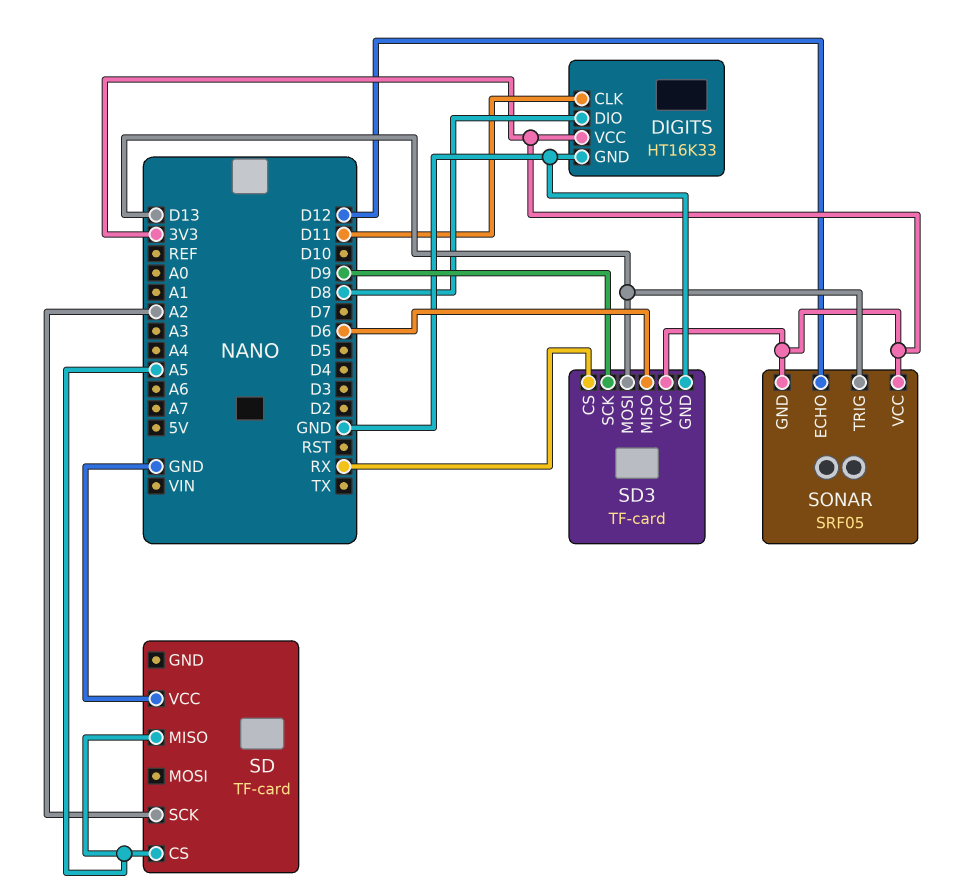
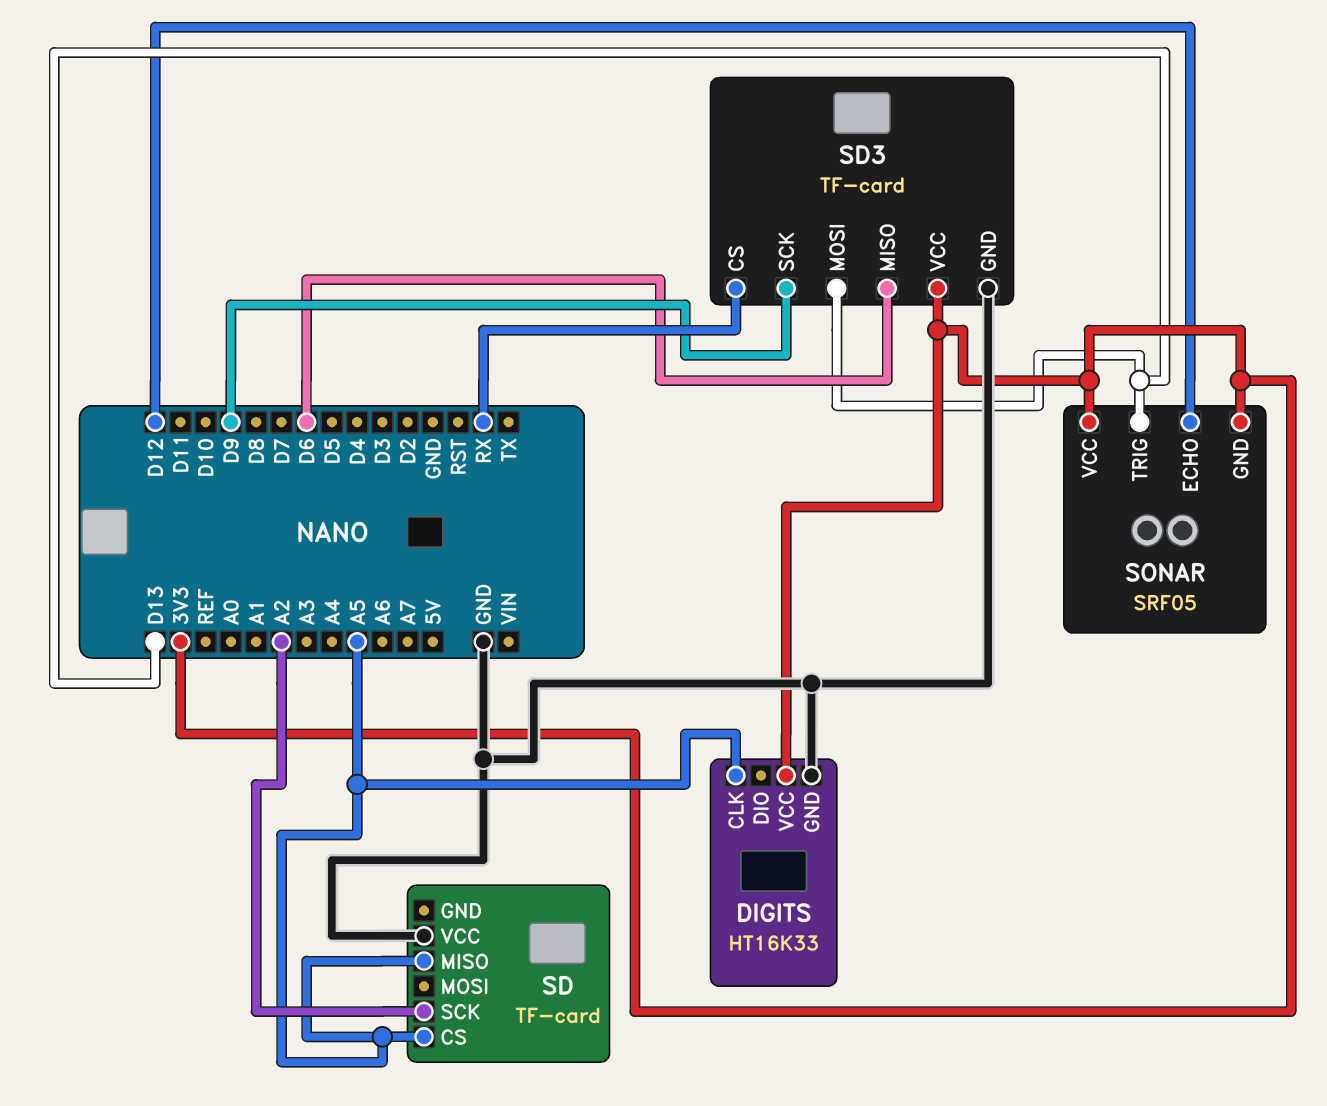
DIGITS pin CLK: D11 -> A5
DIGITS pin DIO: D8 -> none

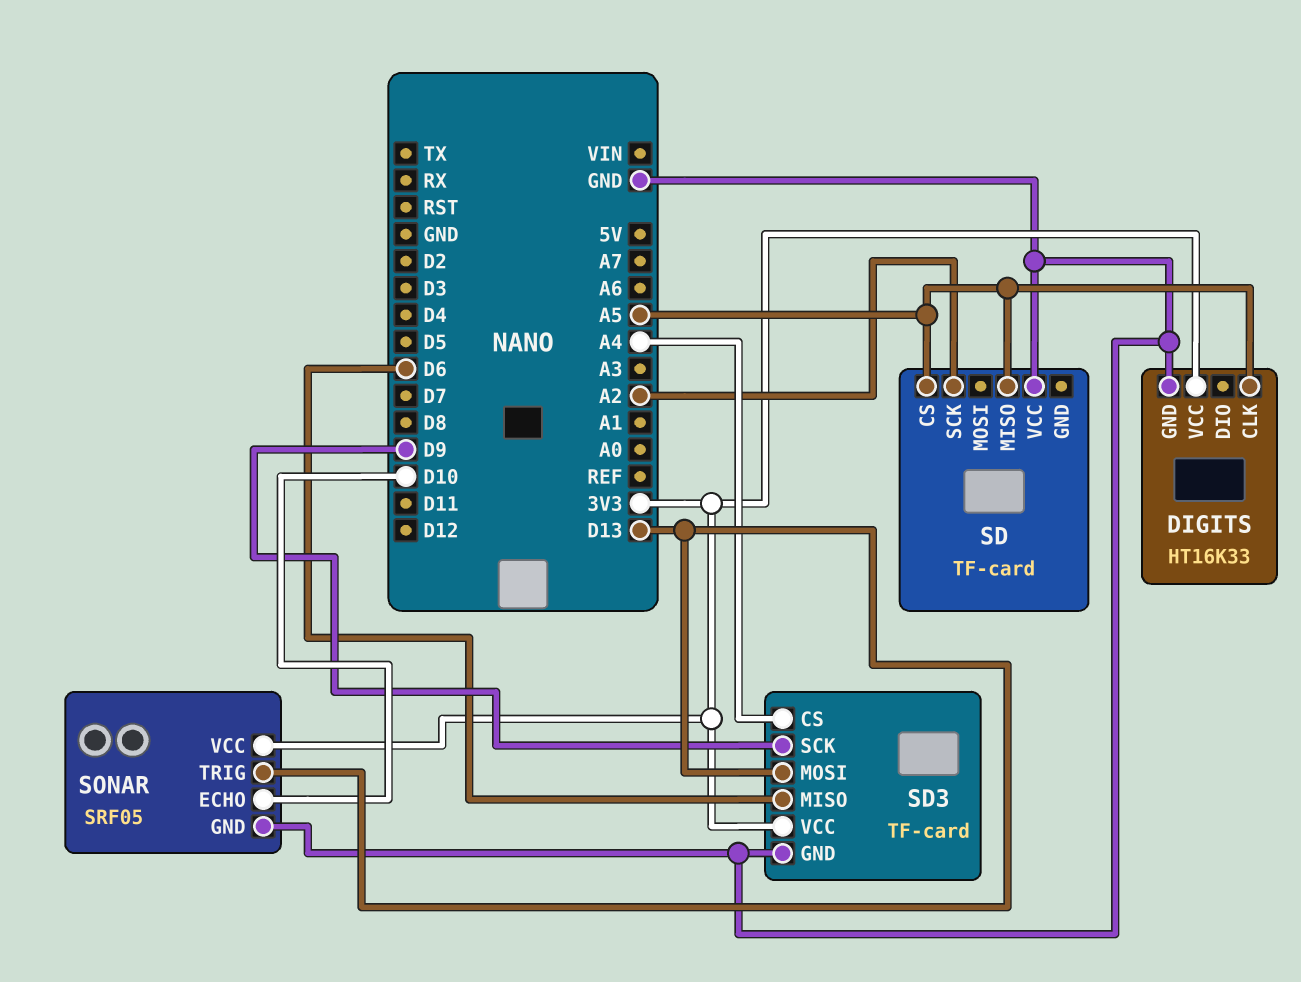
SD3 pin CS: RX -> A4
SONAR pin ECHO: D12 -> D10
SONAR pin GND: 3V3 -> GND

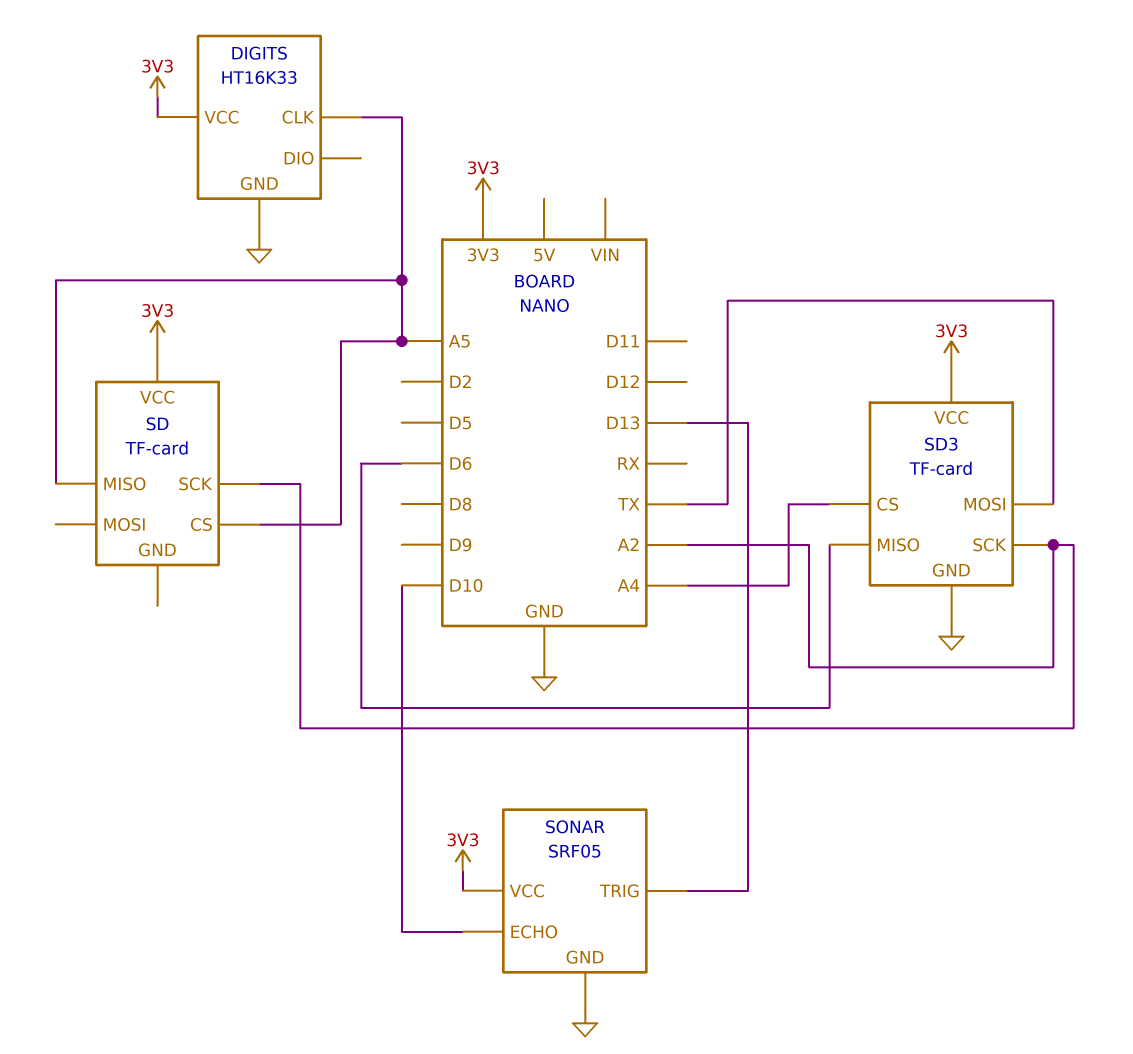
SD pin VCC: GND -> 3V3
SD3 pin MOSI: D13 -> TX
SD3 pin SCK: D9 -> A2

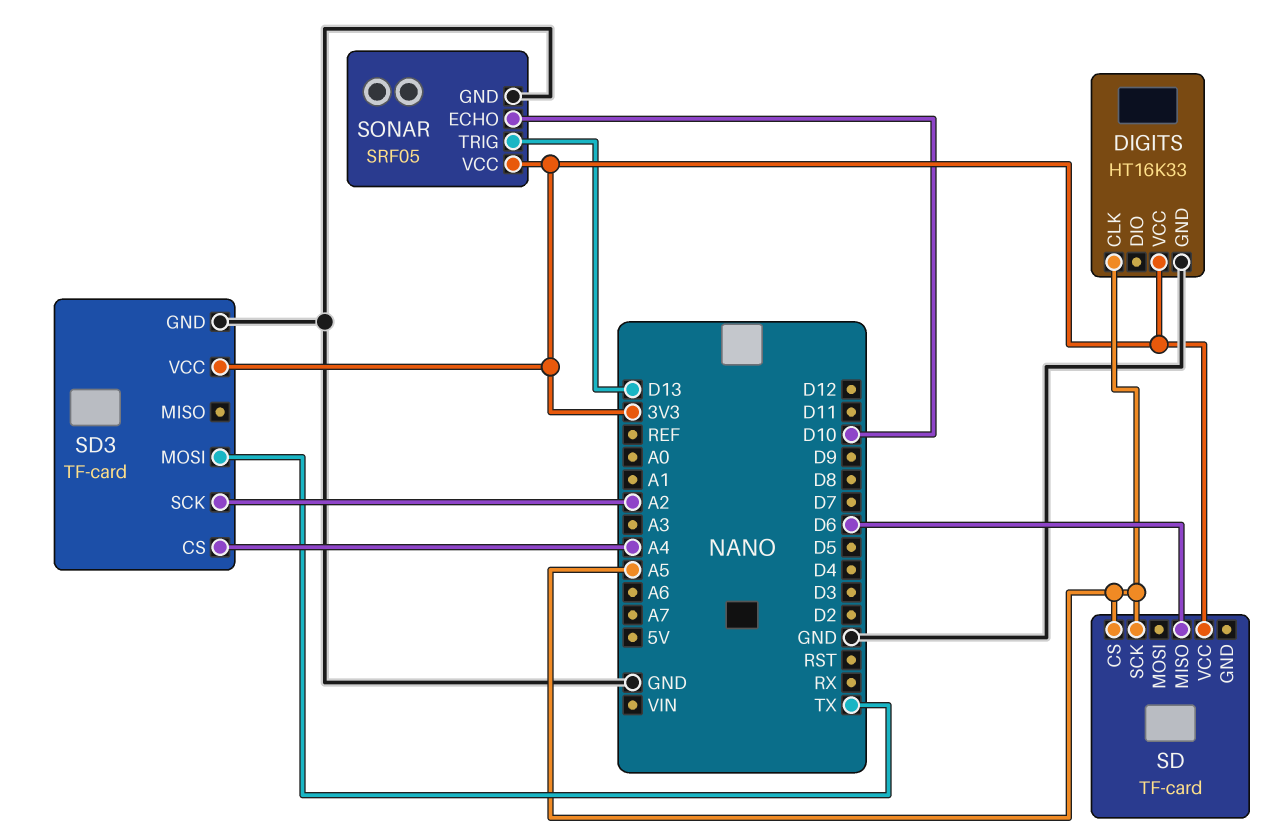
SD pin MISO: A5 -> D6
SD pin SCK: A2 -> A5
SD3 pin MISO: D6 -> none

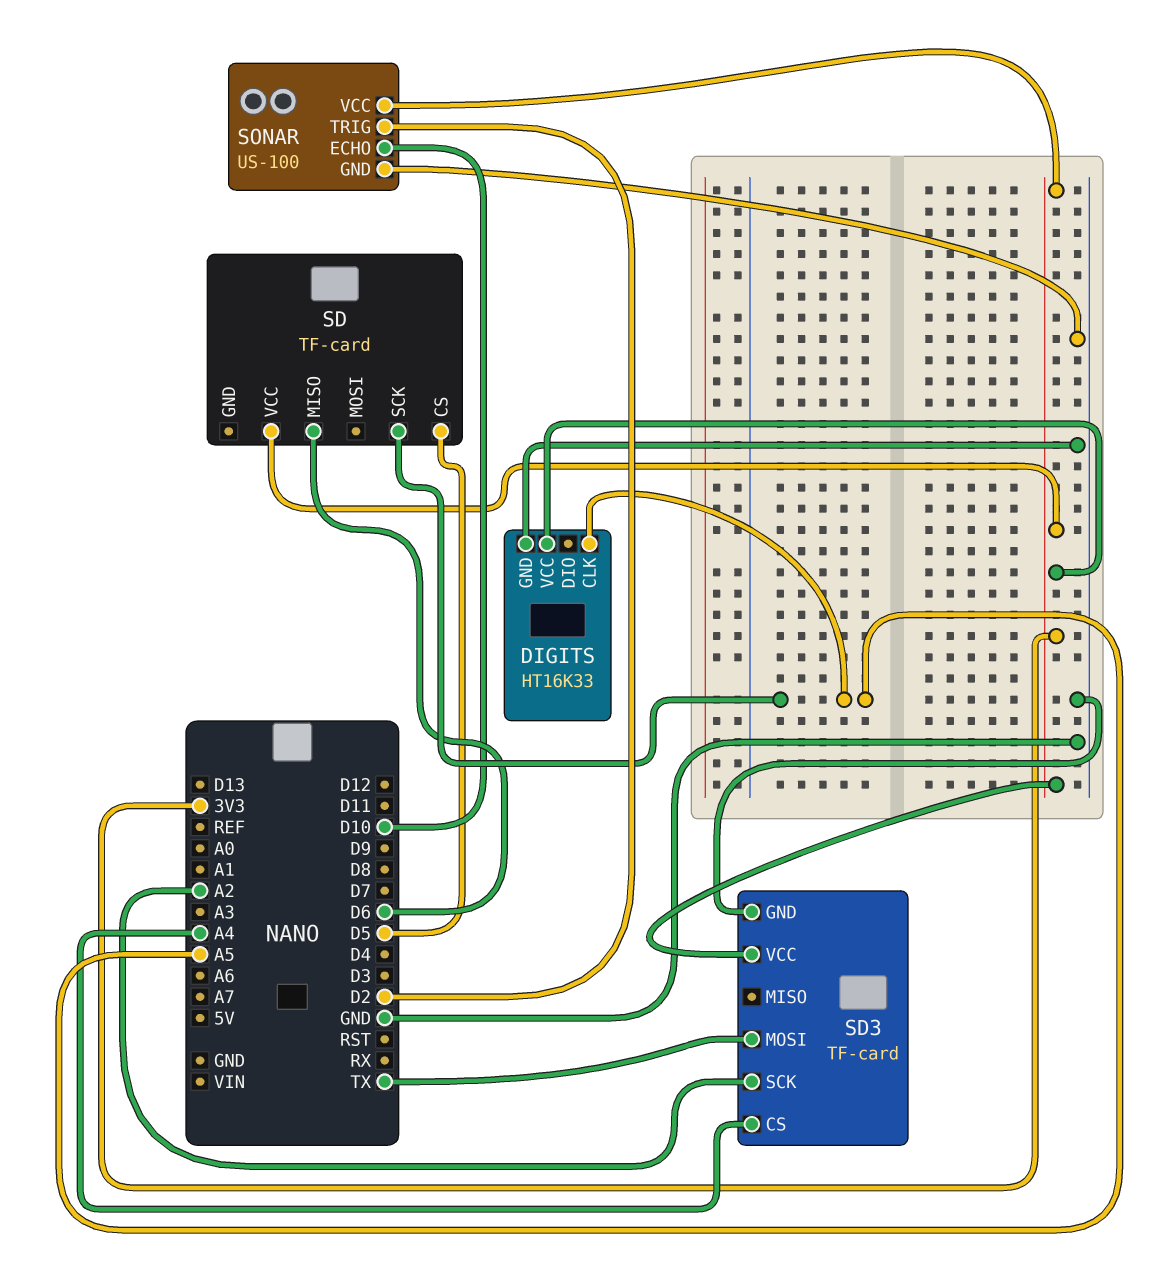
SD pin CS: A5 -> D5
SONAR: SRF05 -> US-100
SONAR pin TRIG: D13 -> D2

